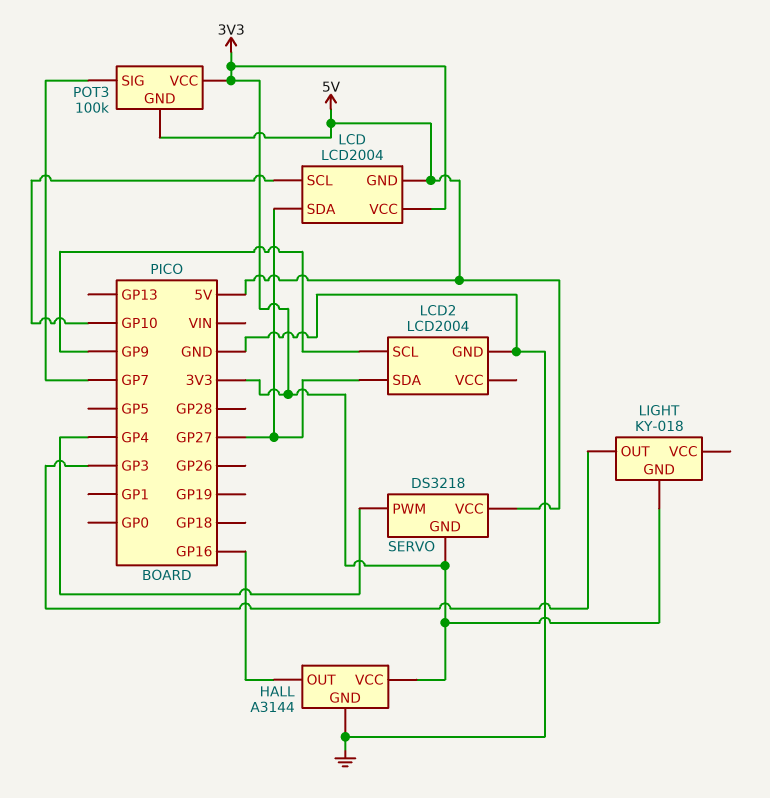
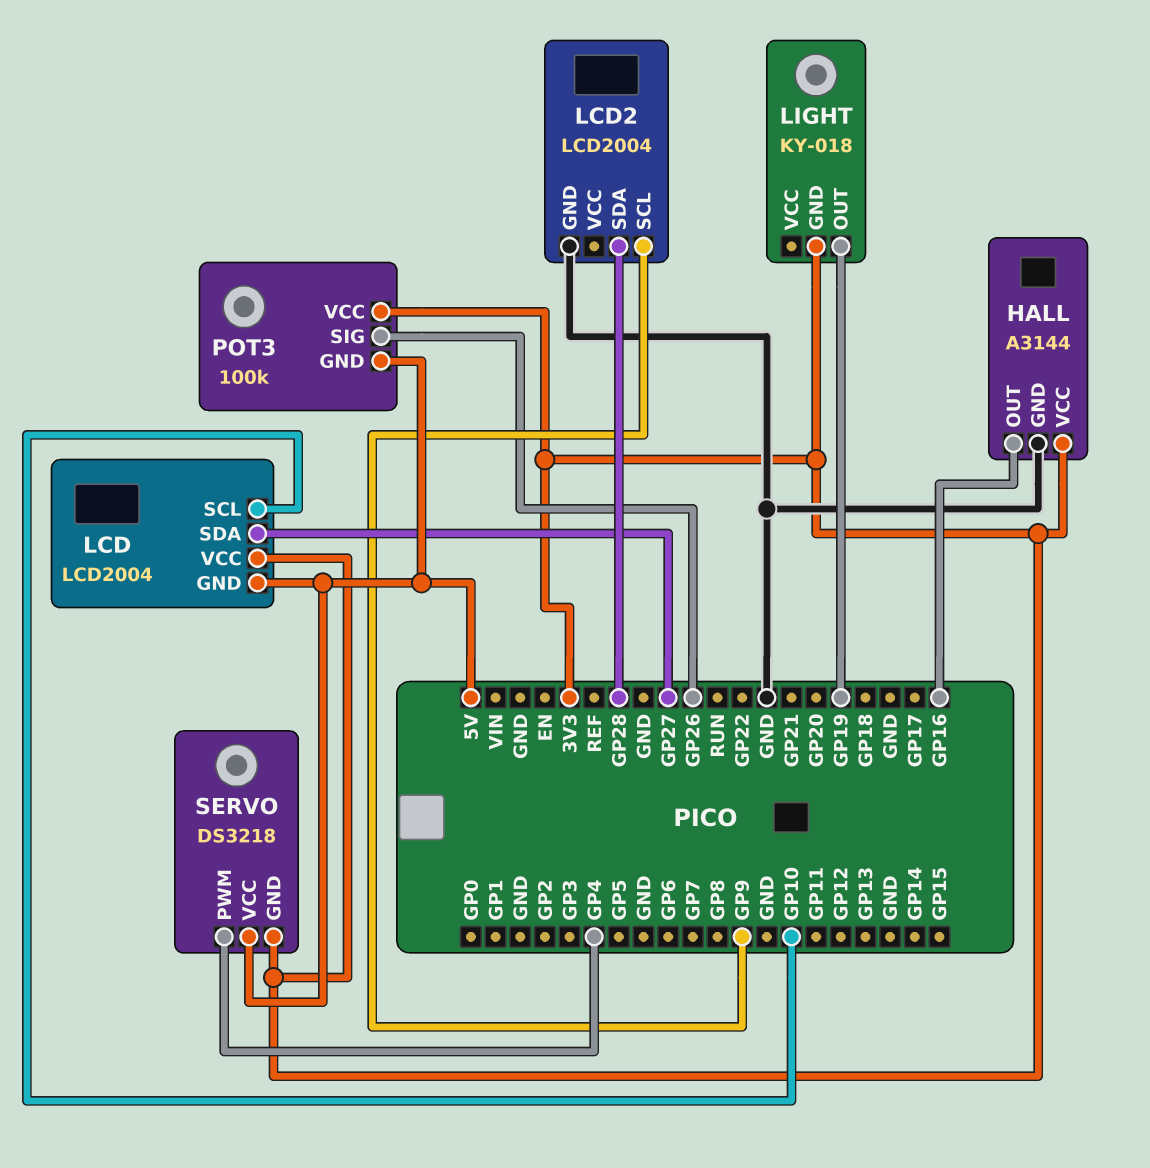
LCD2 pin SDA: GP27 -> GP28
LIGHT pin OUT: GP3 -> GP19
POT3 pin SIG: GP7 -> GP26

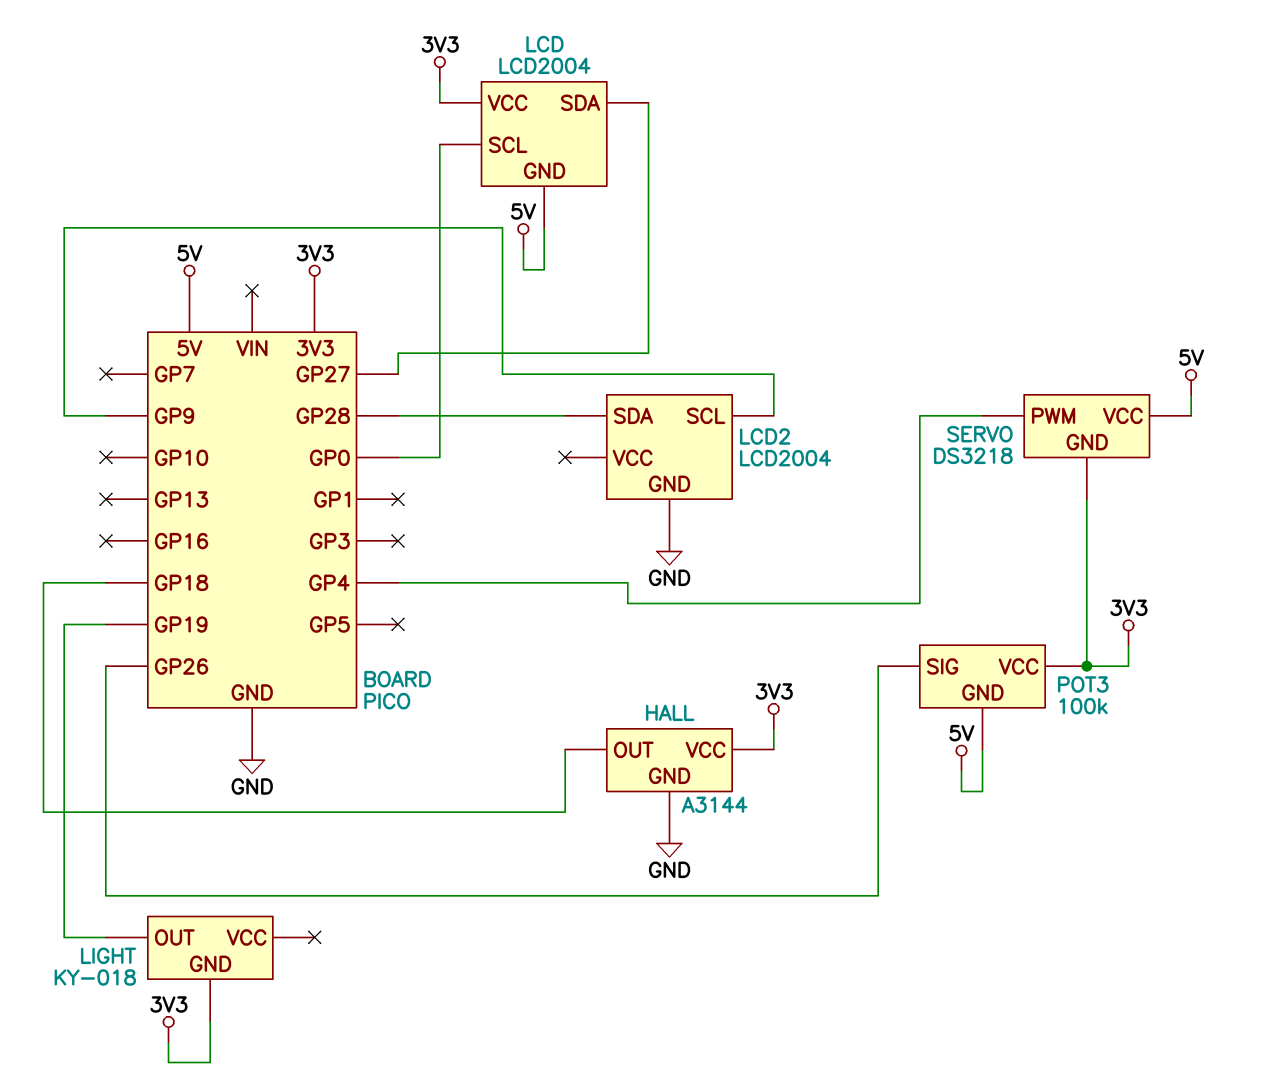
HALL pin OUT: GP16 -> GP18
LCD pin SCL: GP10 -> GP0

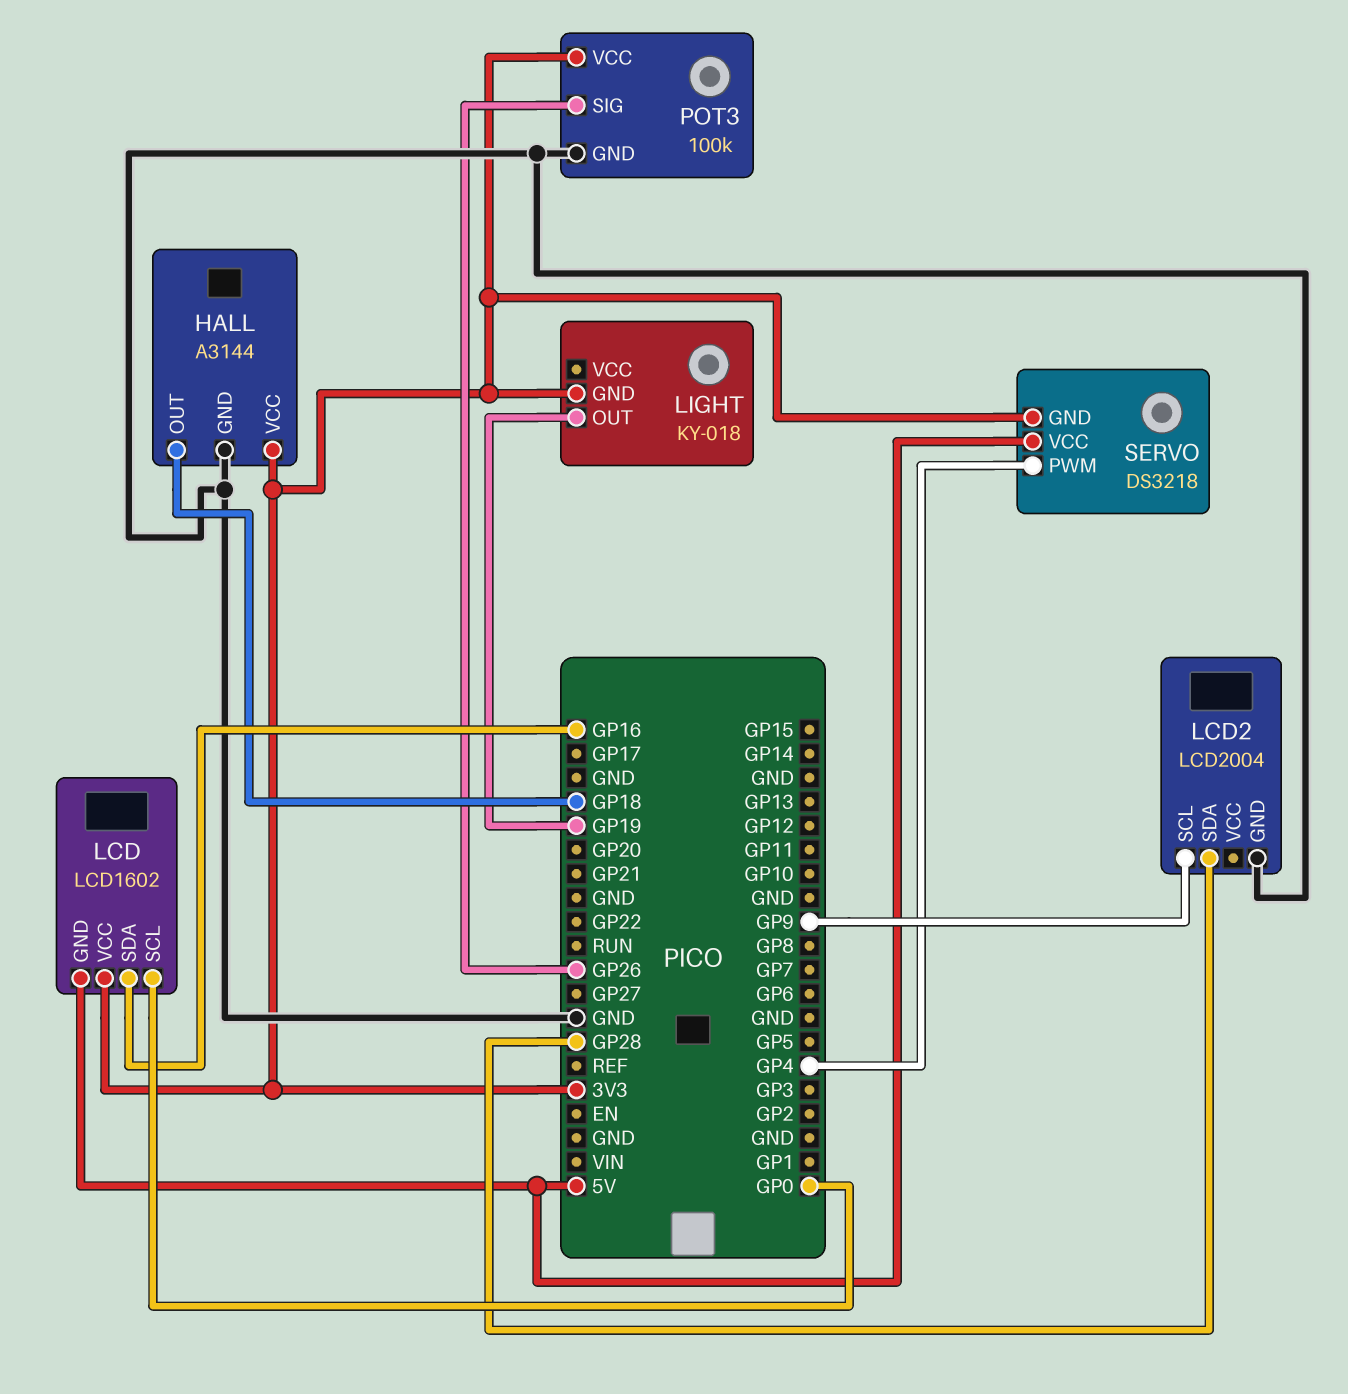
LCD: LCD2004 -> LCD1602
LCD pin SDA: GP27 -> GP16
POT3 pin GND: 5V -> GND

